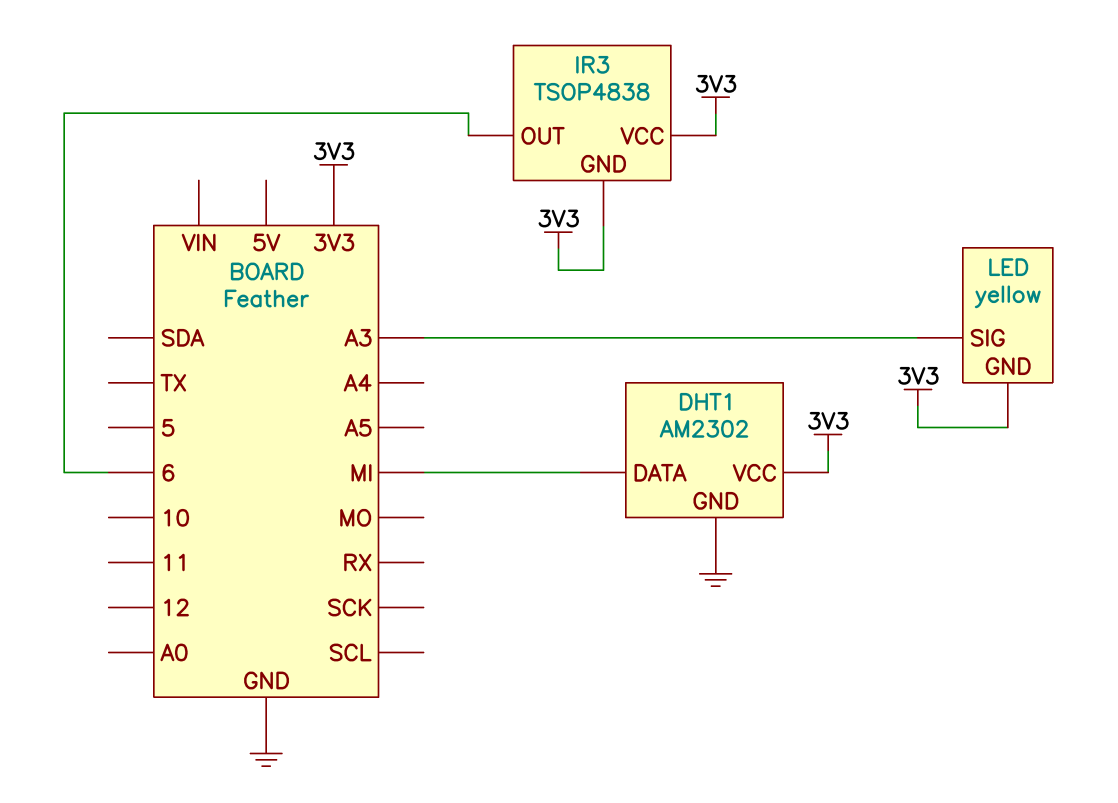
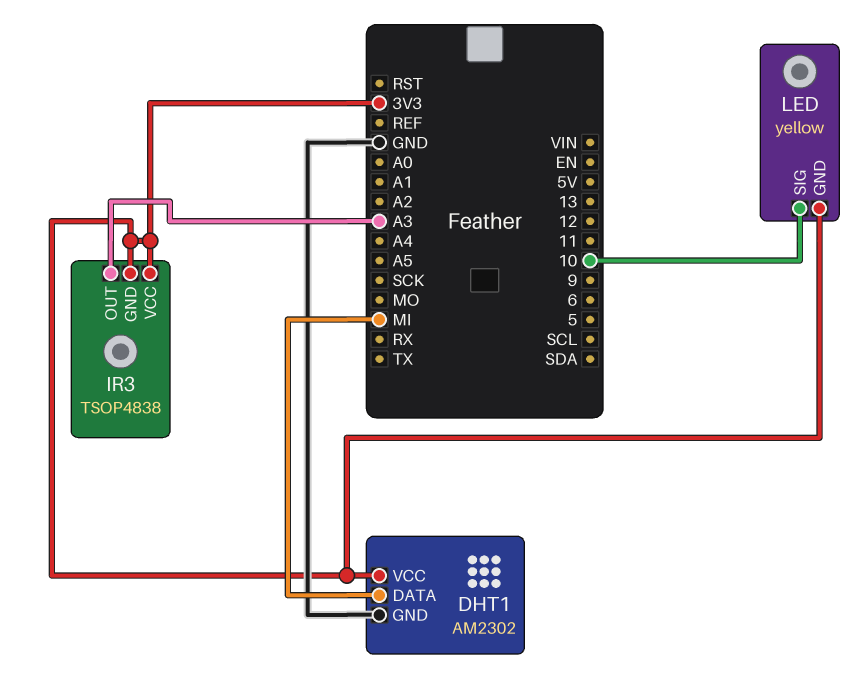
IR3 pin OUT: 6 -> A3
LED pin SIG: A3 -> 10

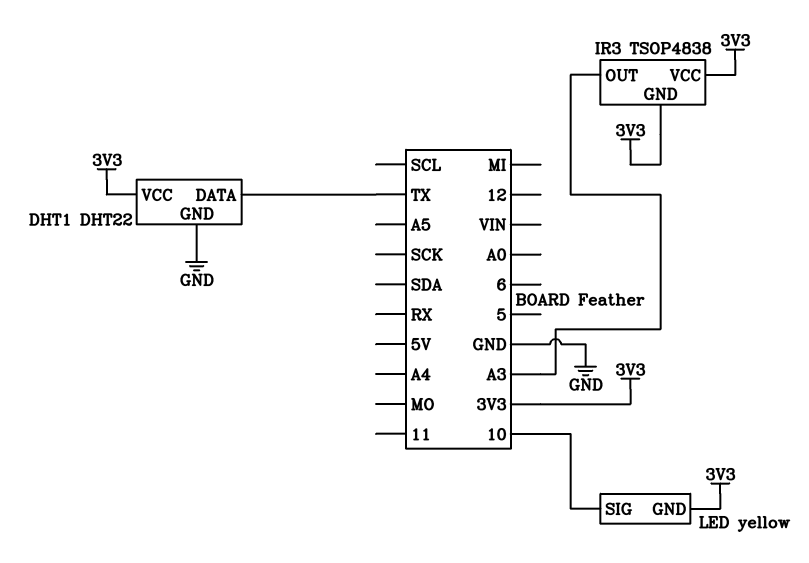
DHT1: AM2302 -> DHT22
DHT1 pin DATA: MI -> TX

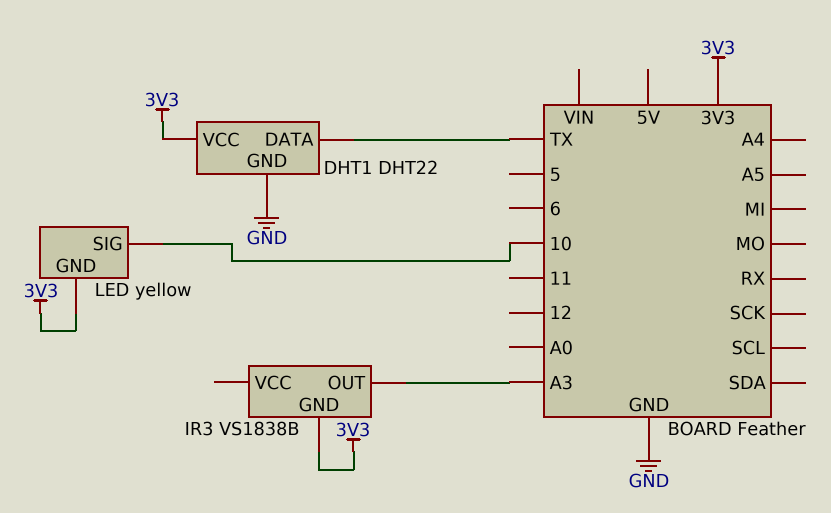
IR3: TSOP4838 -> VS1838B
IR3 pin VCC: 3V3 -> none

